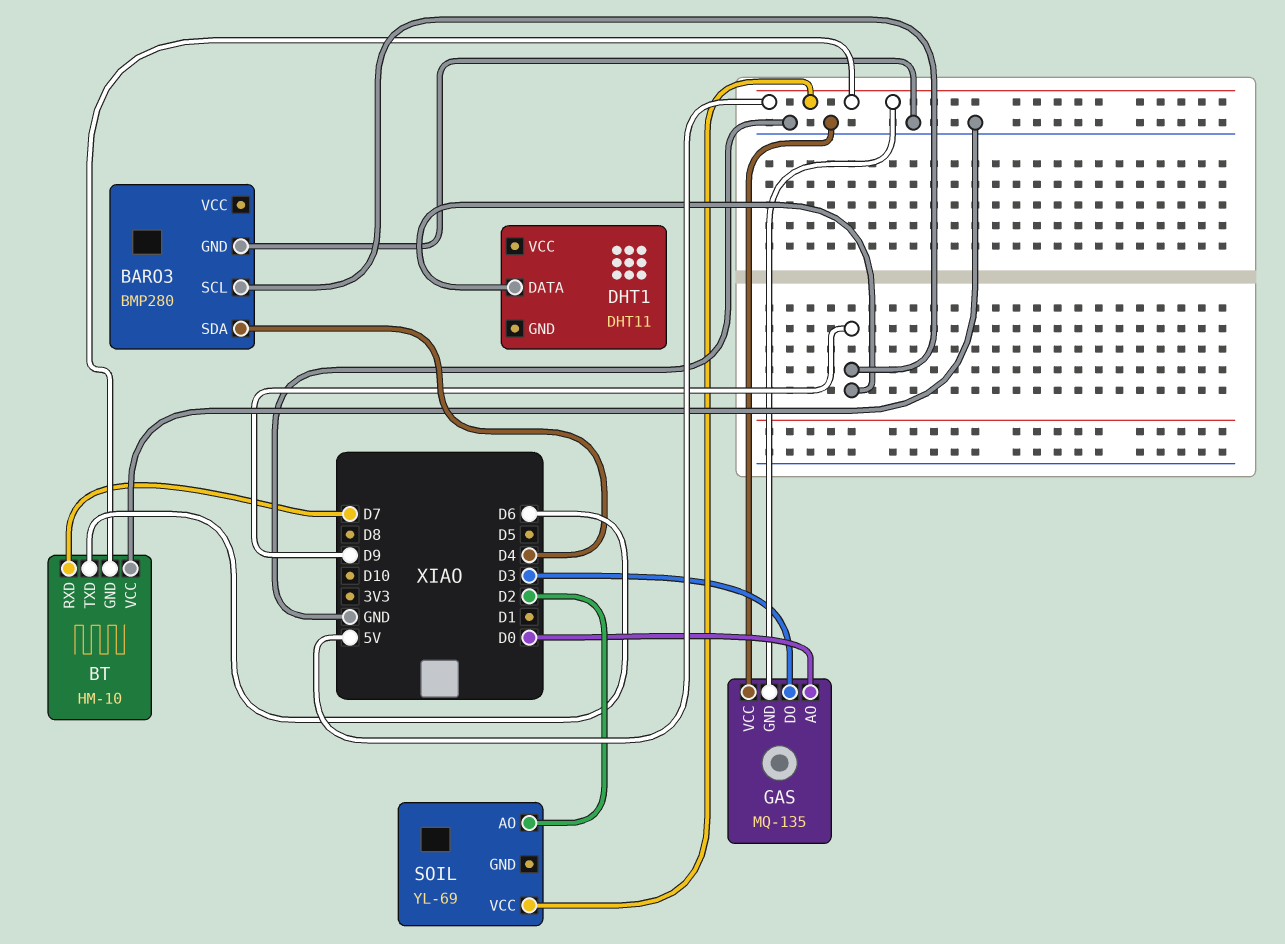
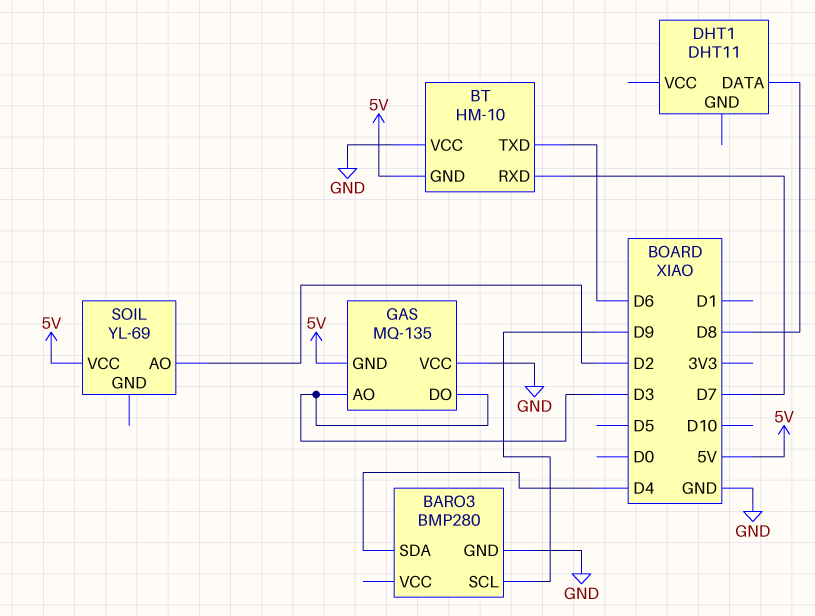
DHT1 pin DATA: D9 -> D8
GAS pin AO: D0 -> D3

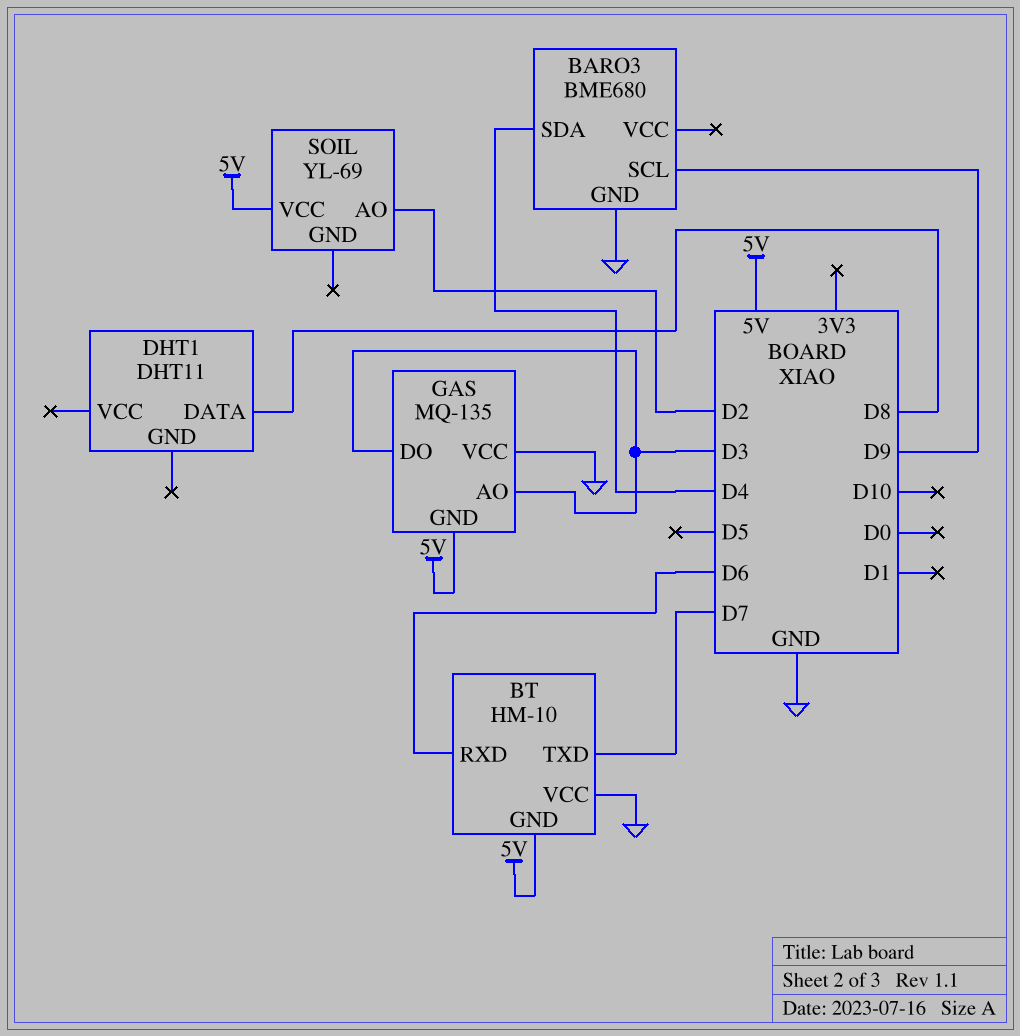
BARO3: BMP280 -> BME680
BT pin RXD: D7 -> D6
BT pin TXD: D6 -> D7

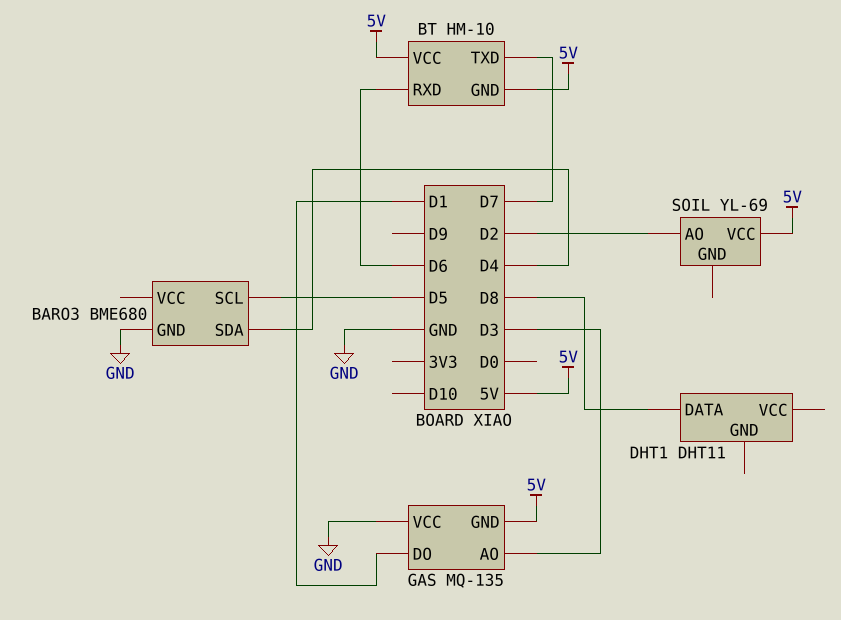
BARO3 pin SCL: D9 -> D5
BT pin VCC: GND -> 5V
GAS pin DO: D3 -> D1

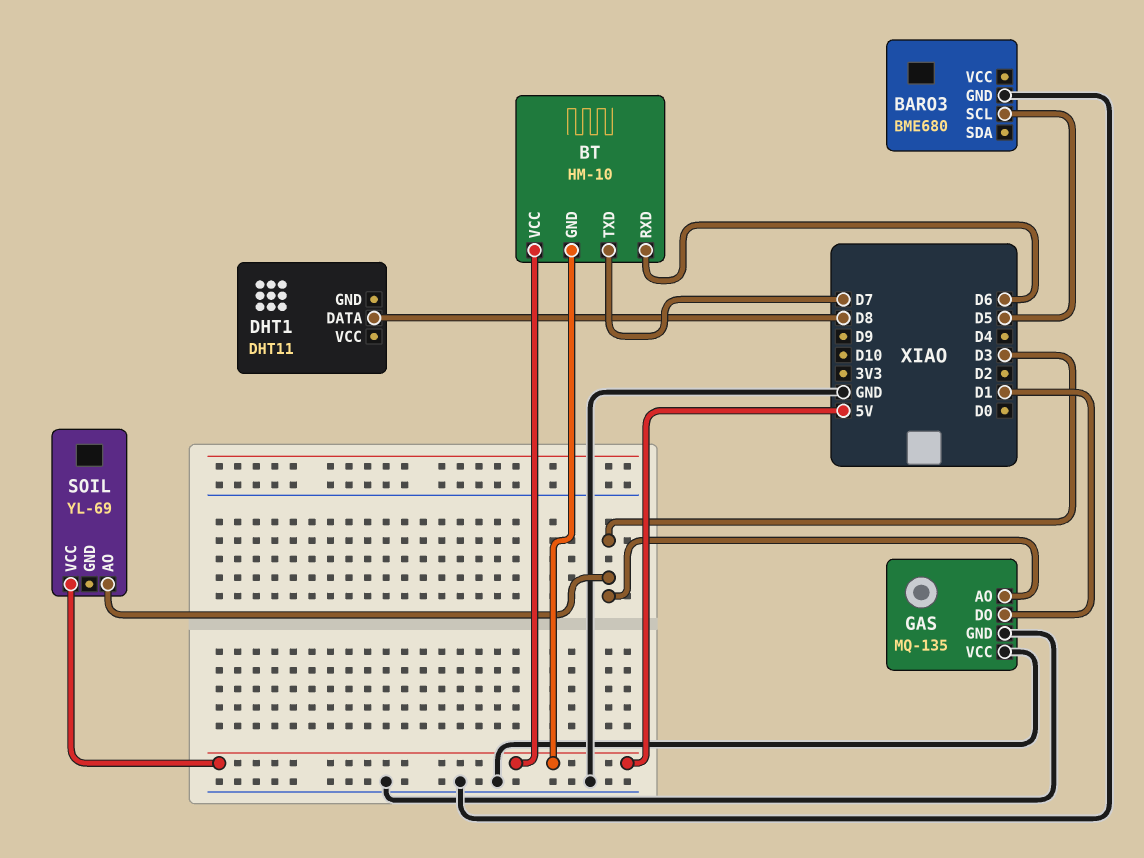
BARO3 pin SDA: D4 -> none
GAS pin GND: 5V -> GND
SOIL pin AO: D2 -> D3

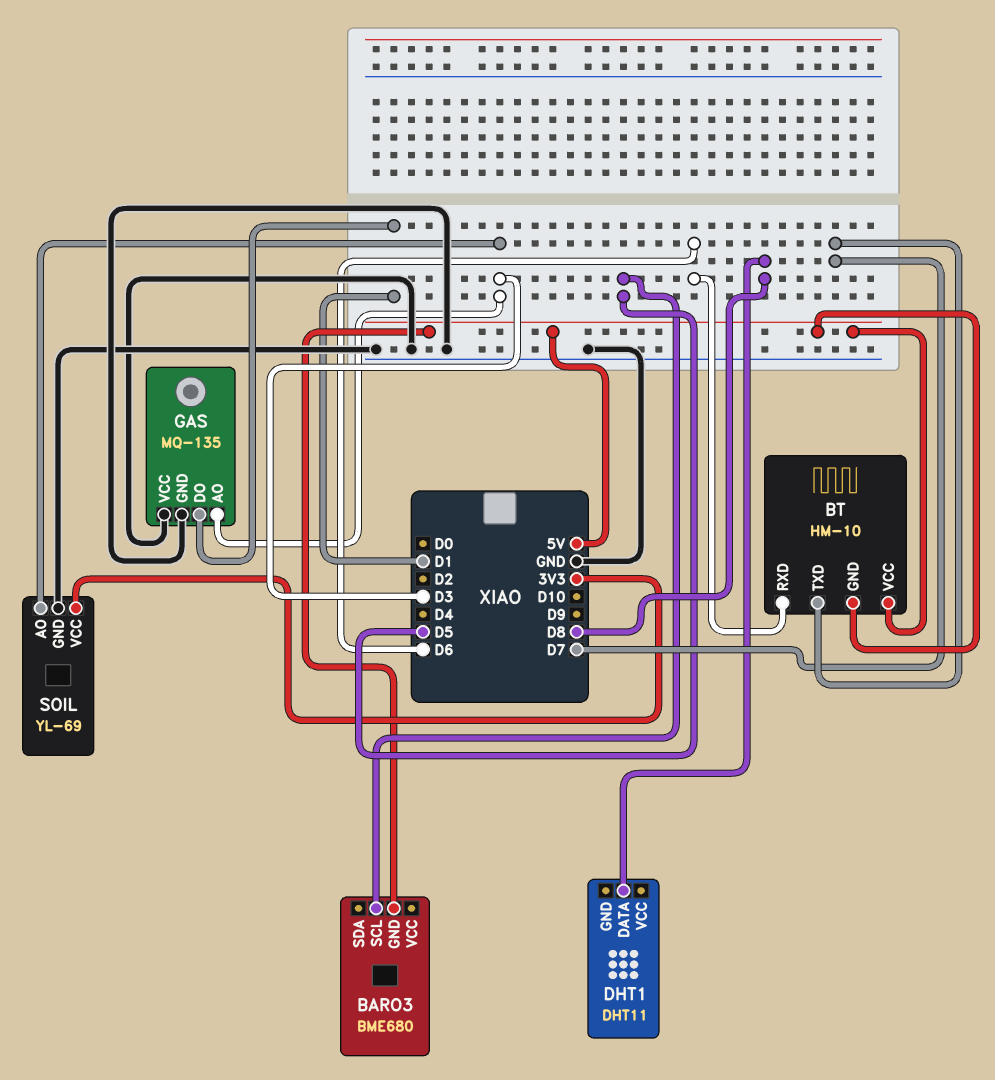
BARO3 pin GND: GND -> 5V
SOIL pin GND: none -> GND
SOIL pin VCC: 5V -> 3V3

